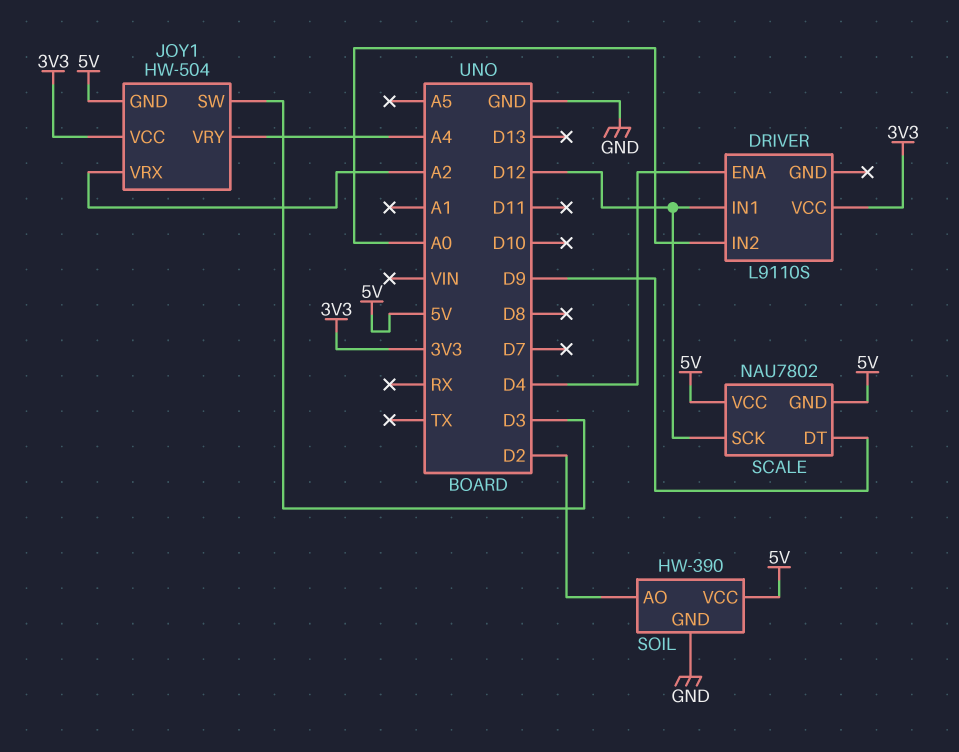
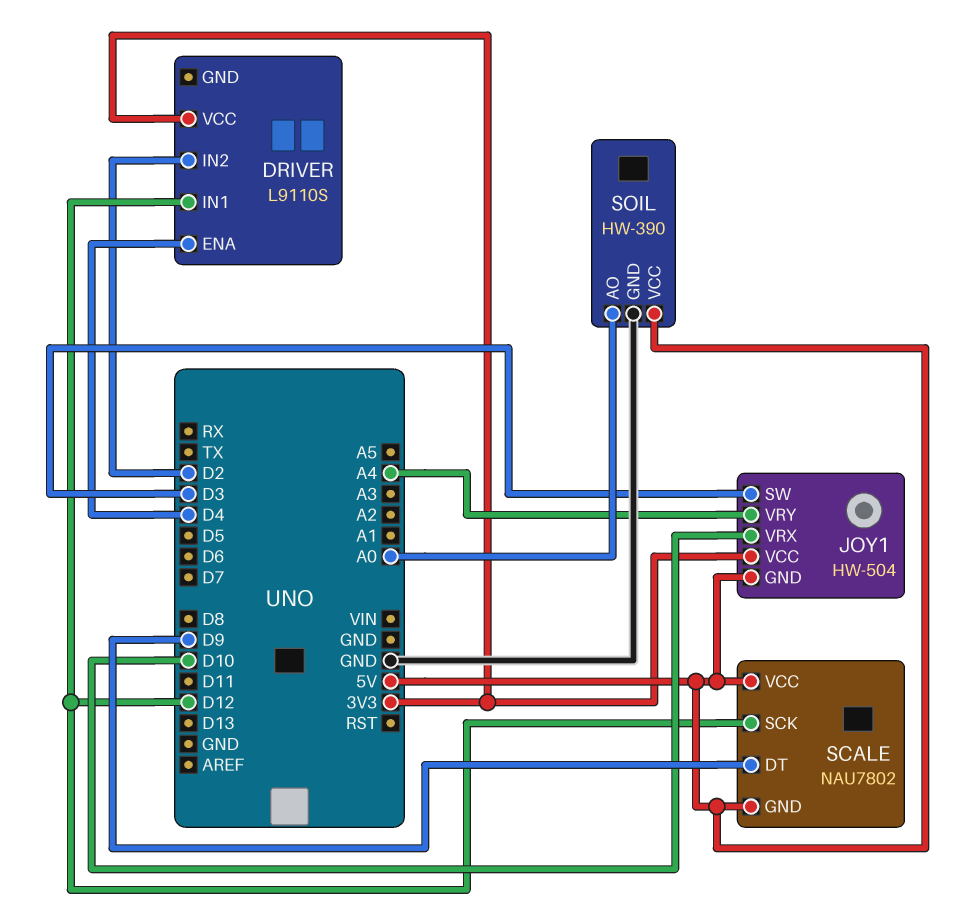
DRIVER pin IN2: A0 -> D2
JOY1 pin VRX: A2 -> D10
SOIL pin AO: D2 -> A0

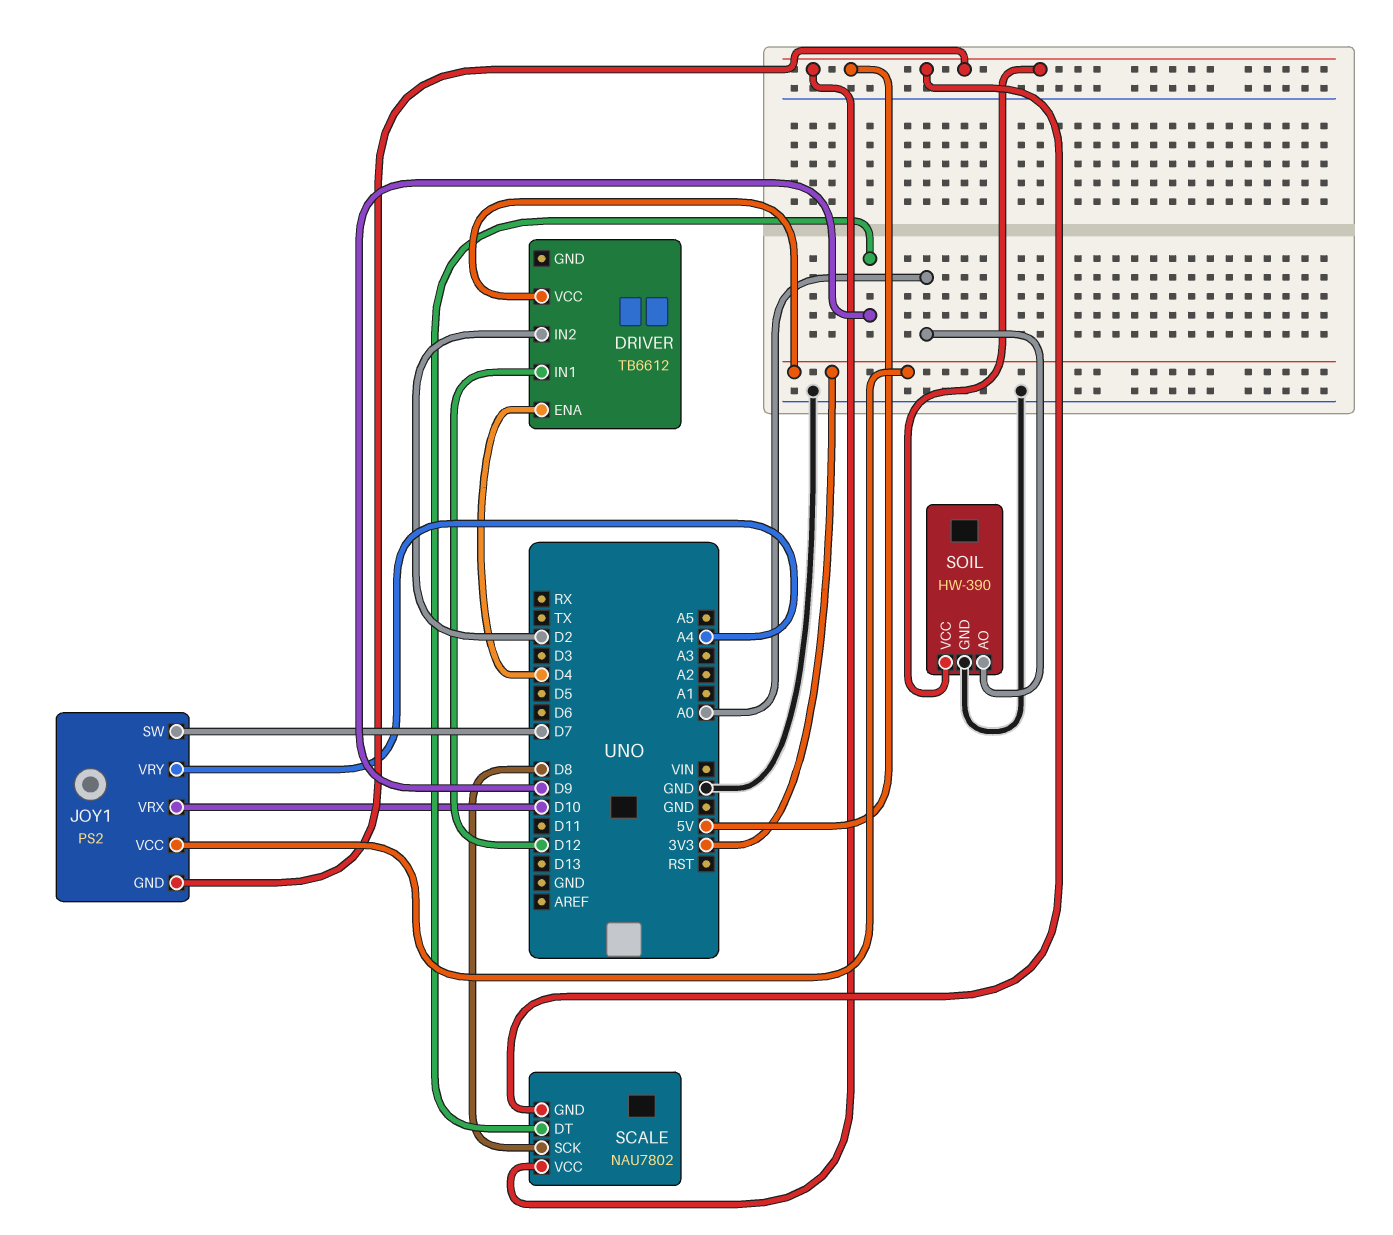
DRIVER: L9110S -> TB6612
JOY1: HW-504 -> PS2
JOY1 pin SW: D3 -> D7
SCALE pin SCK: D12 -> D8

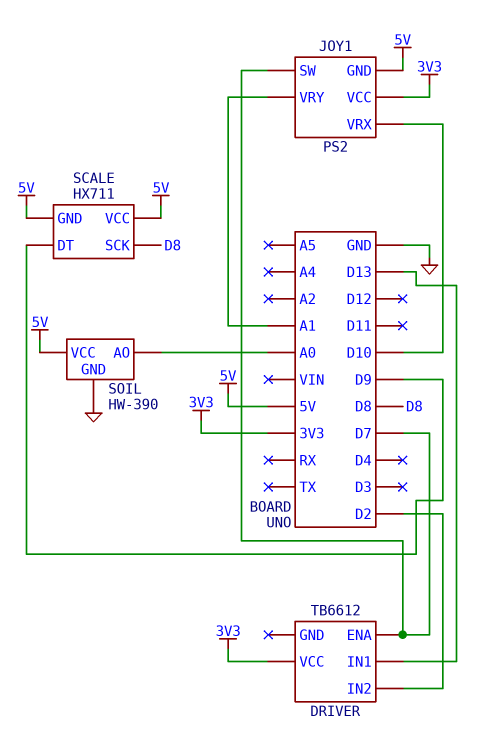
DRIVER pin ENA: D4 -> D7
DRIVER pin IN1: D12 -> D13
JOY1 pin VRY: A4 -> A1
SCALE: NAU7802 -> HX711

